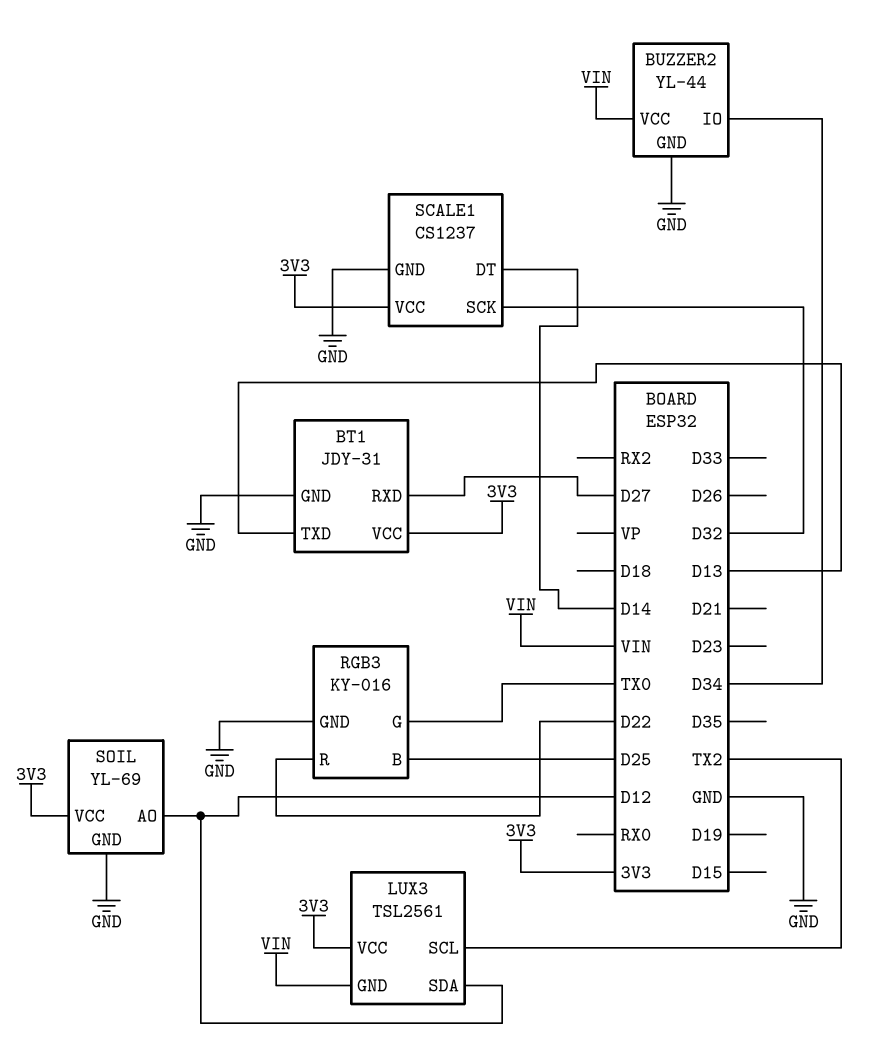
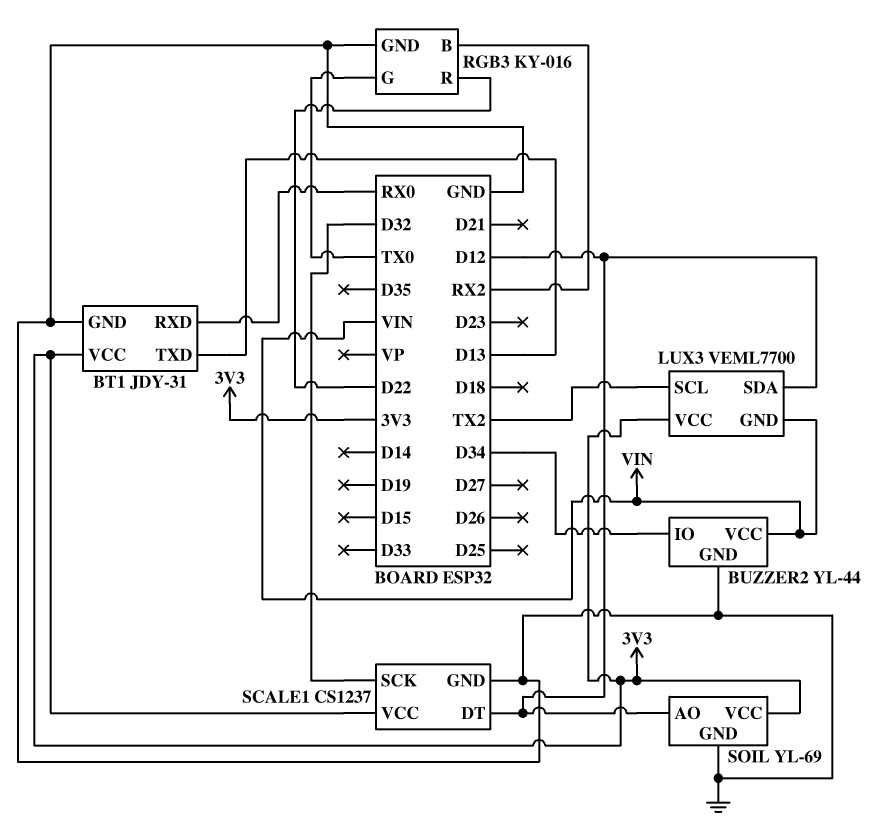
BT1 pin RXD: D27 -> RX0
LUX3: TSL2561 -> VEML7700
RGB3 pin B: D25 -> RX2
SCALE1 pin DT: D14 -> D12

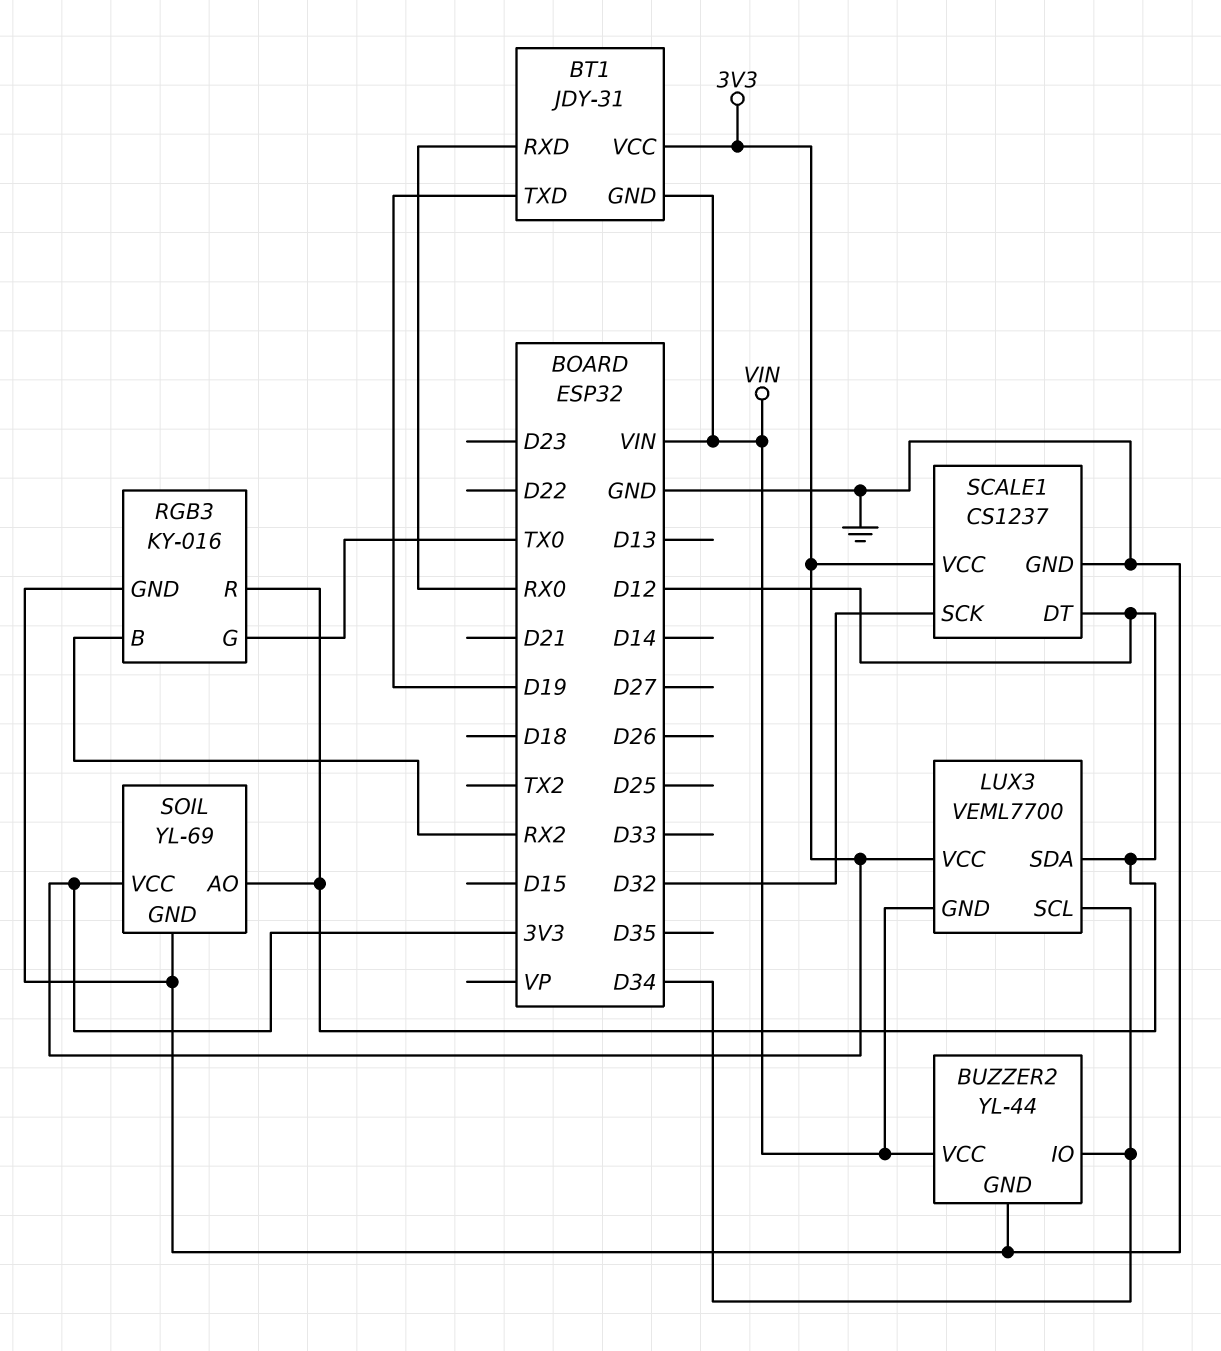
BT1 pin GND: GND -> VIN
BT1 pin TXD: D13 -> D19
LUX3 pin SCL: TX2 -> D34
RGB3 pin R: D22 -> D12

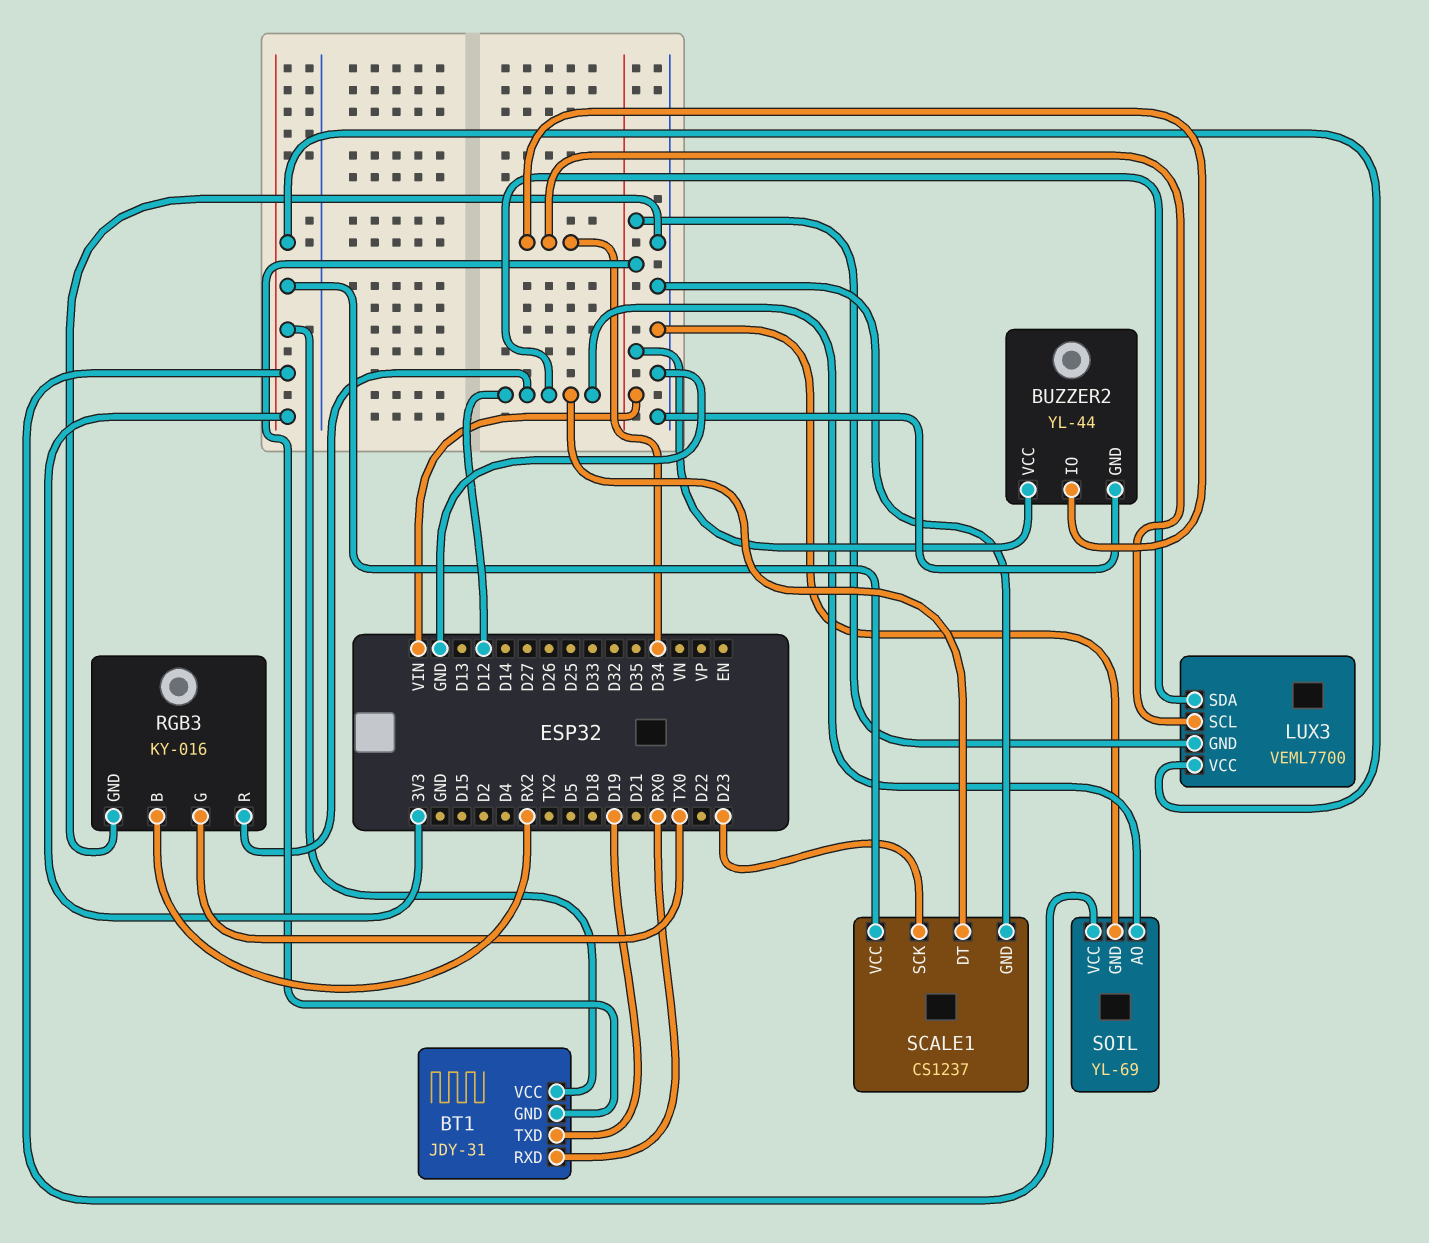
SCALE1 pin SCK: D32 -> D23

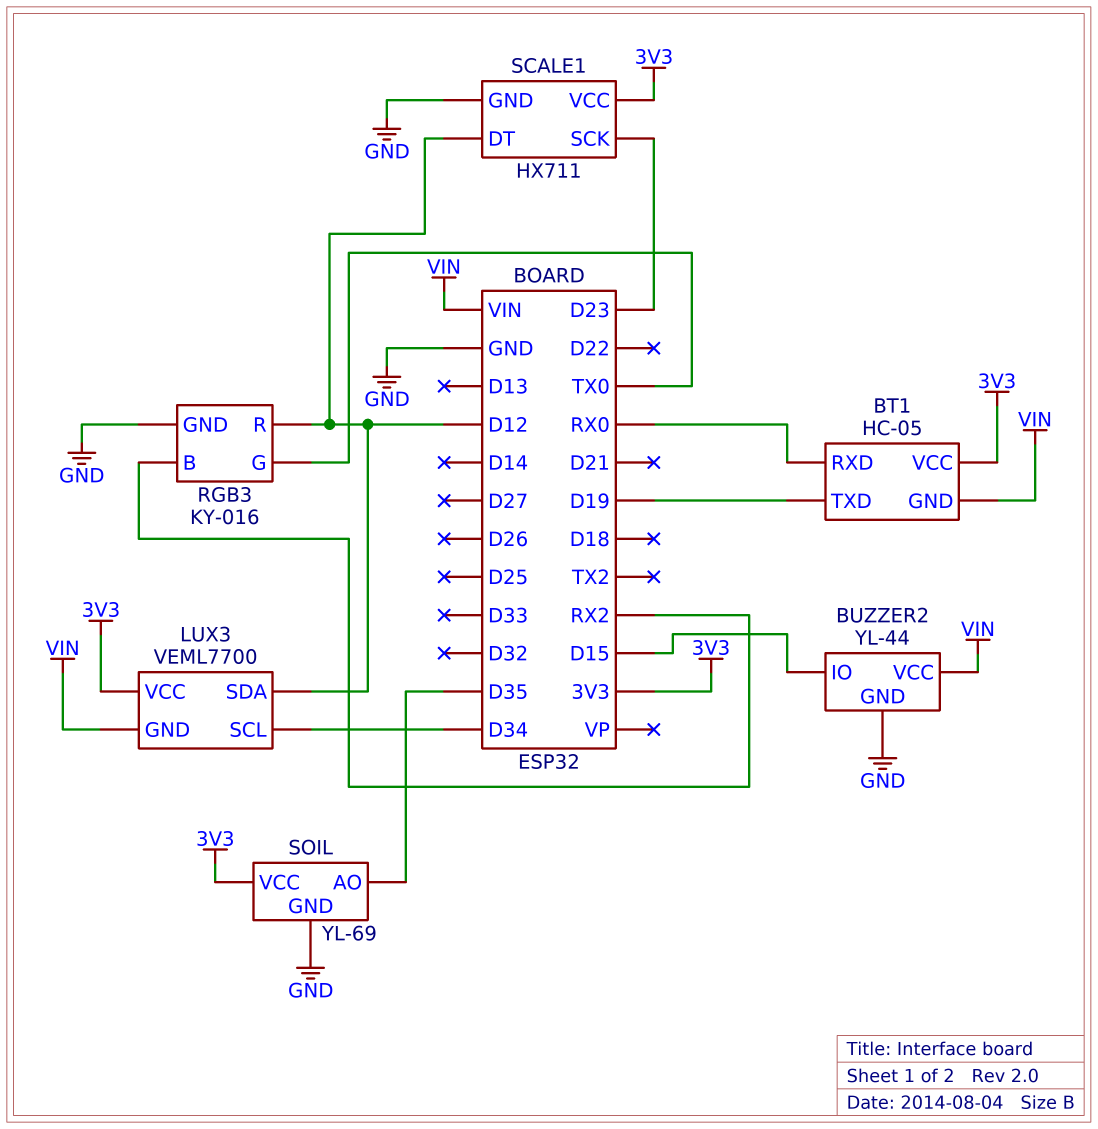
BT1: JDY-31 -> HC-05
BUZZER2 pin IO: D34 -> D15
SCALE1: CS1237 -> HX711
SOIL pin AO: D12 -> D35

